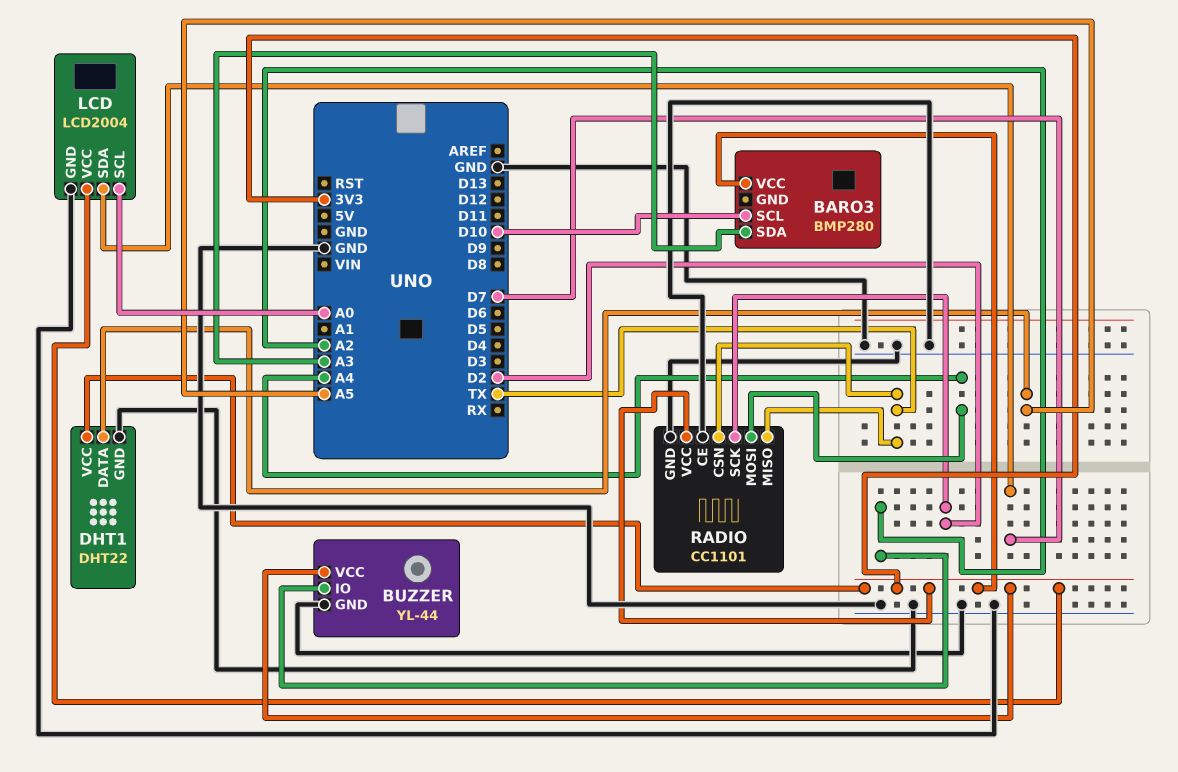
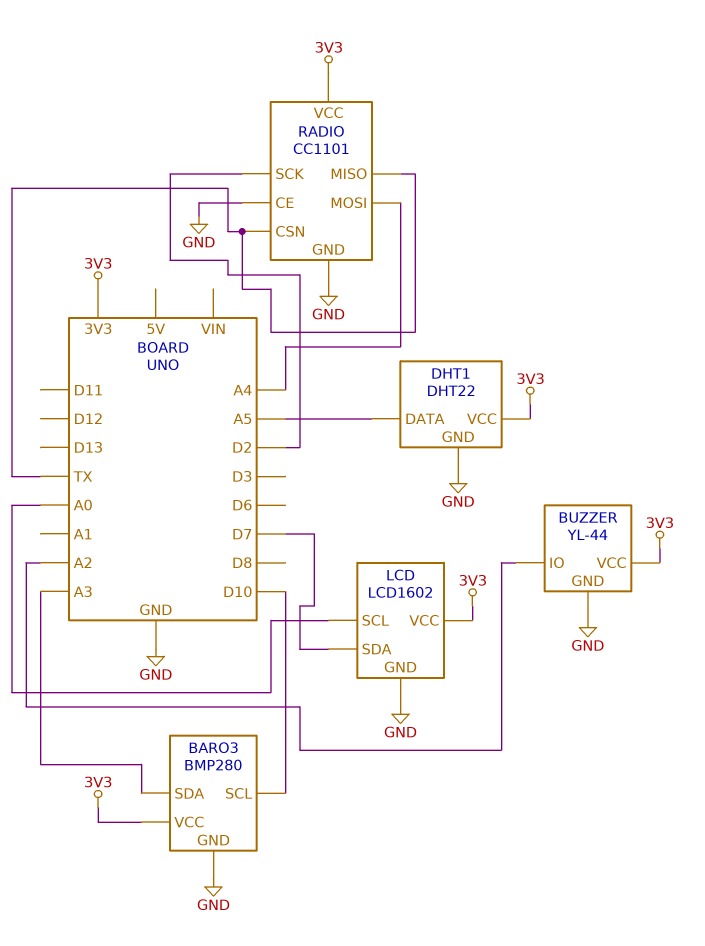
BARO3 pin GND: none -> GND
LCD: LCD2004 -> LCD1602

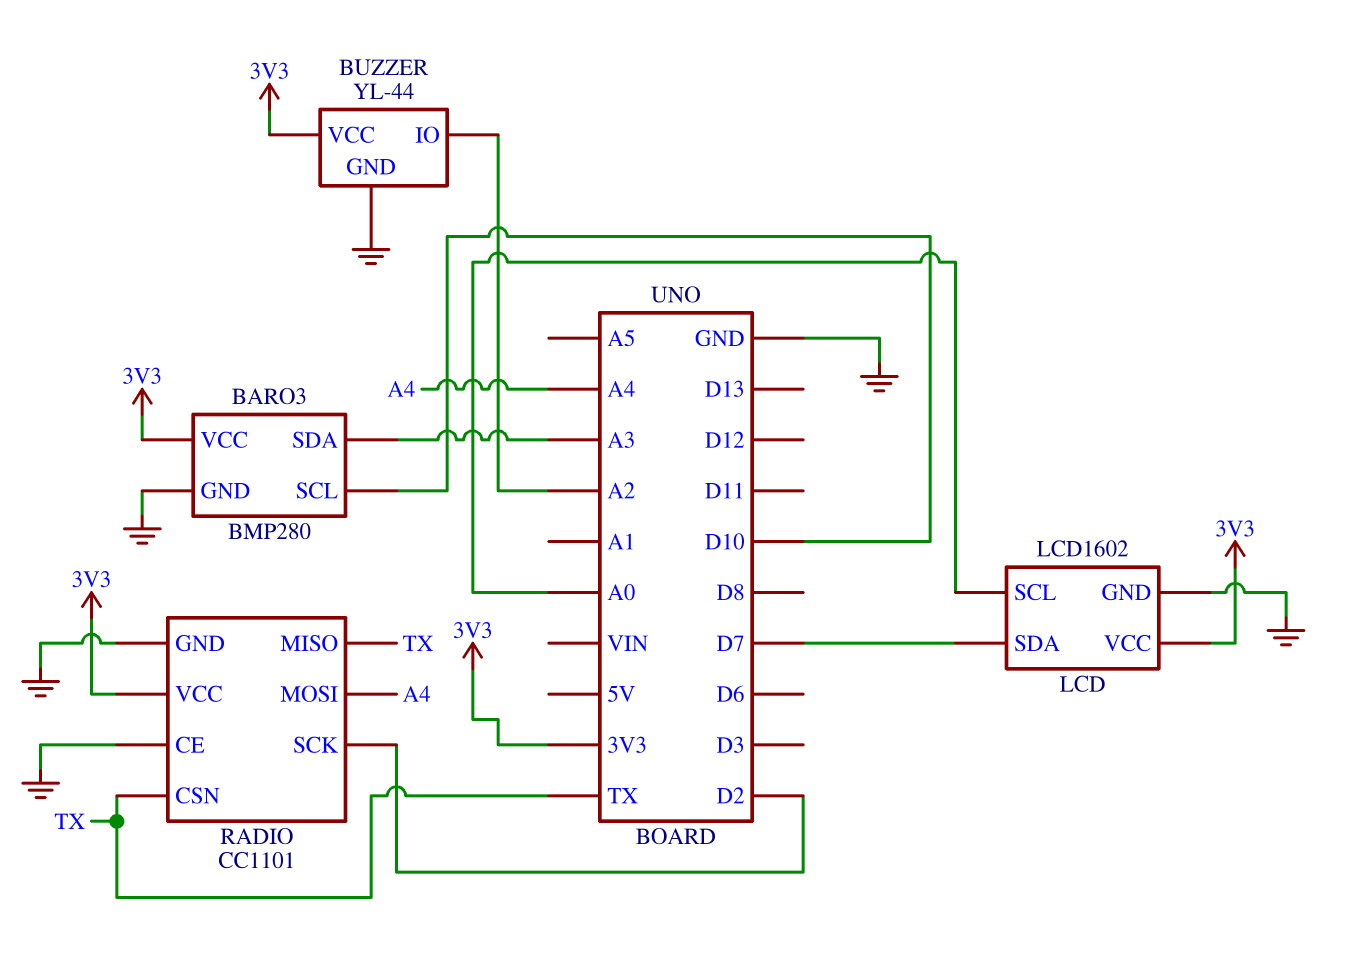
DHT1: DHT22 -> none
DHT1 pin DATA: A5 -> none
DHT1 pin GND: GND -> none
DHT1 pin VCC: 3V3 -> none

